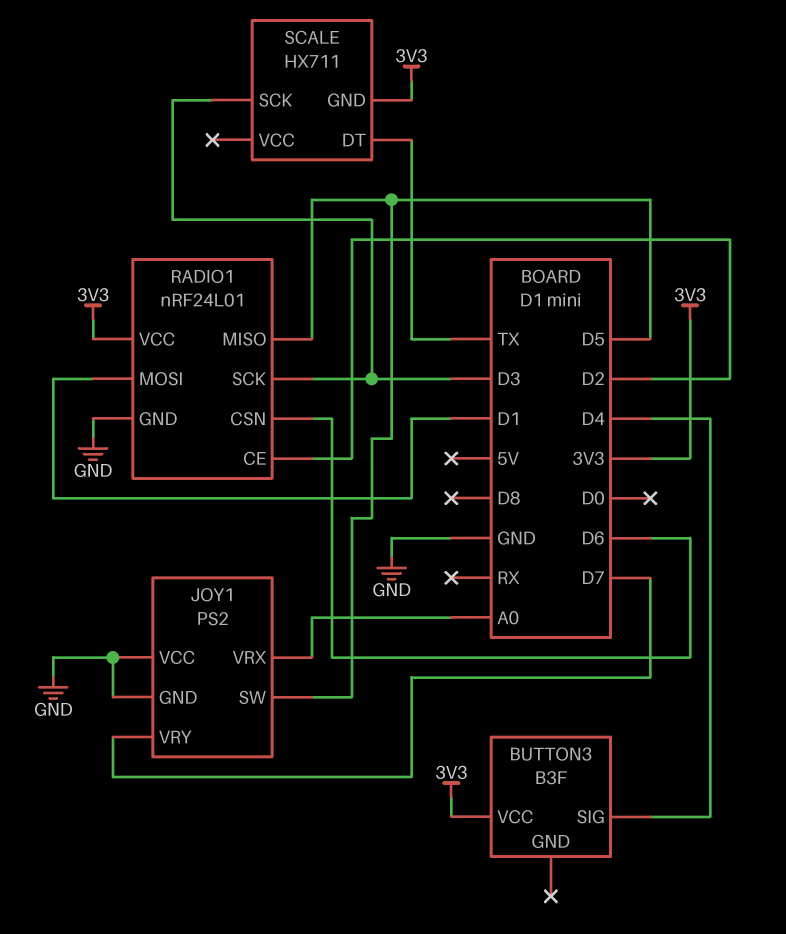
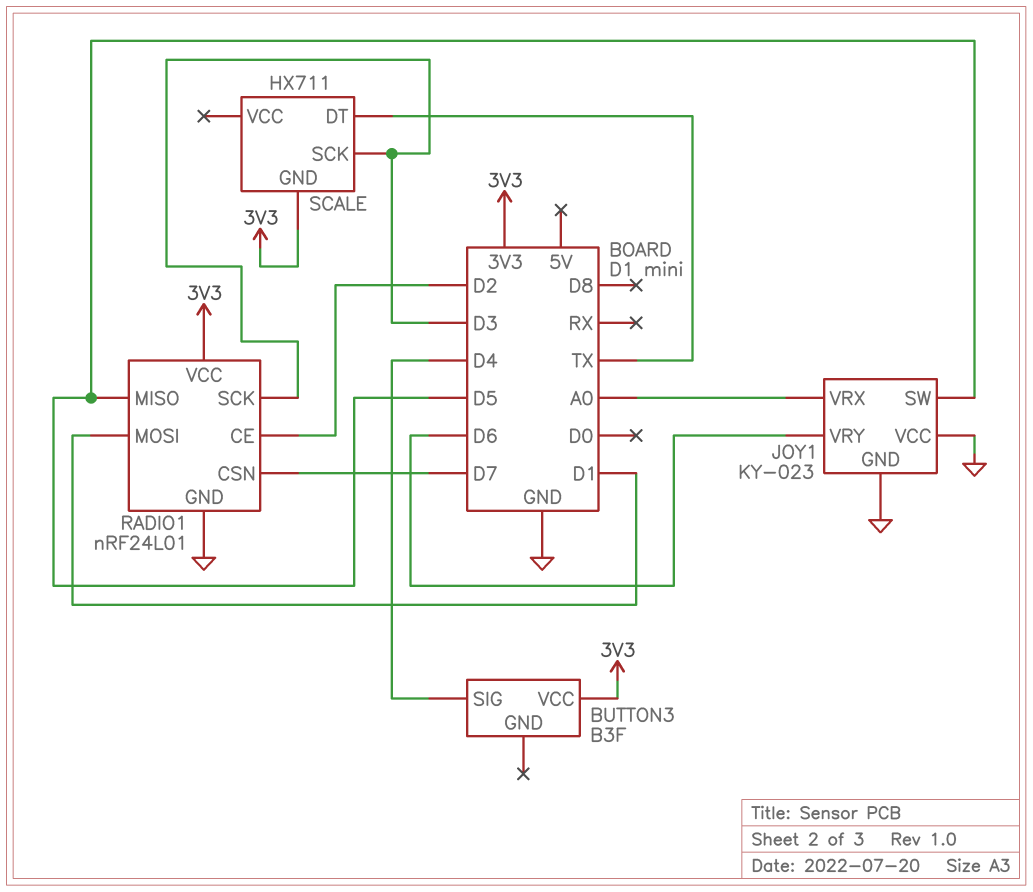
JOY1: PS2 -> KY-023
JOY1 pin VRY: D7 -> D6
RADIO1 pin CSN: D6 -> D7

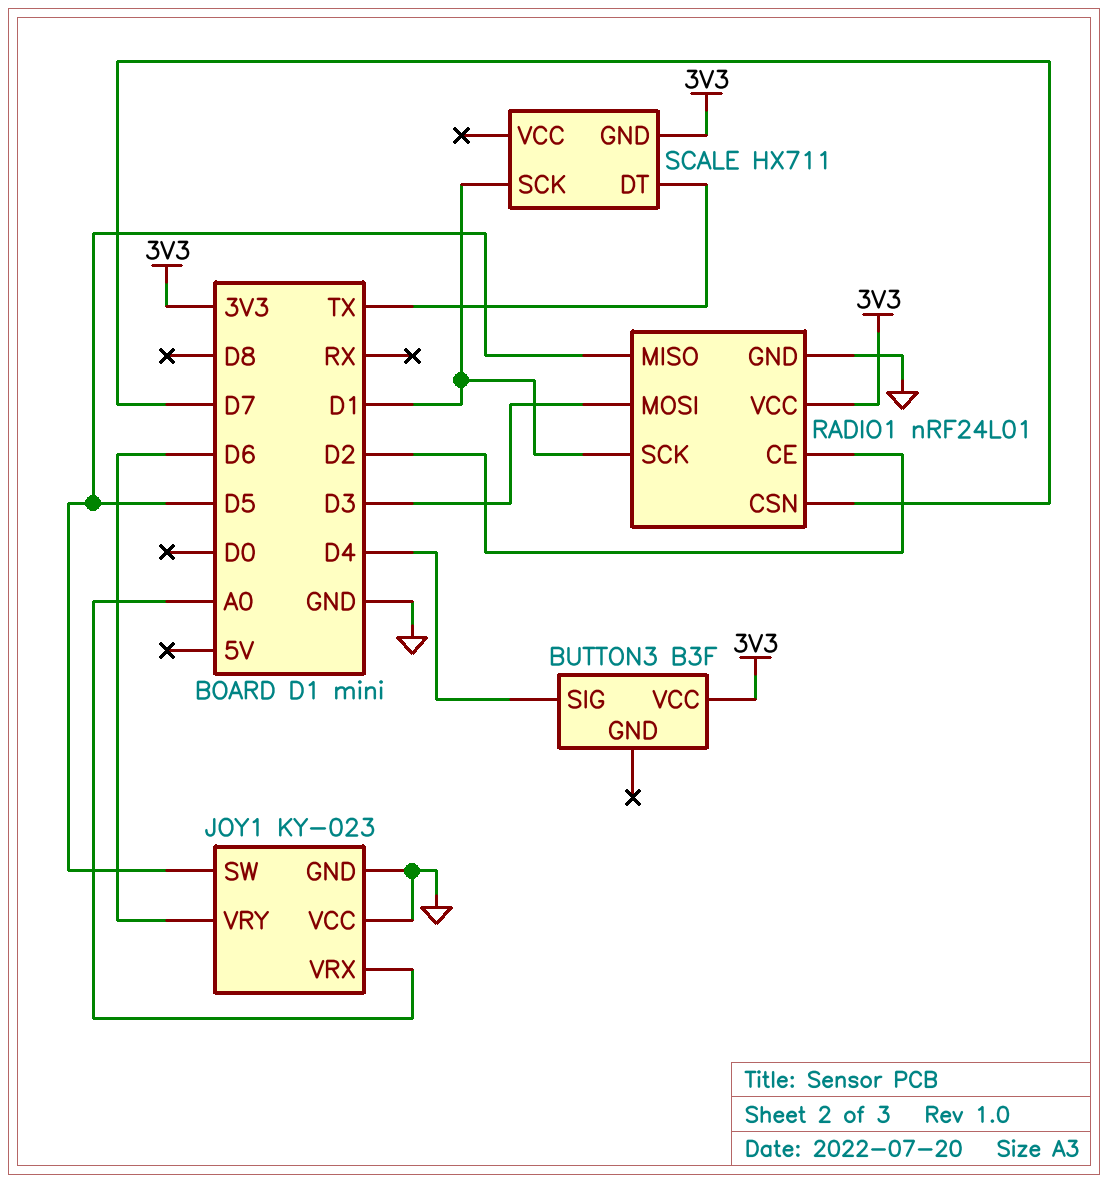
RADIO1 pin MOSI: D1 -> D3
RADIO1 pin SCK: D3 -> D1
SCALE pin SCK: D3 -> D1

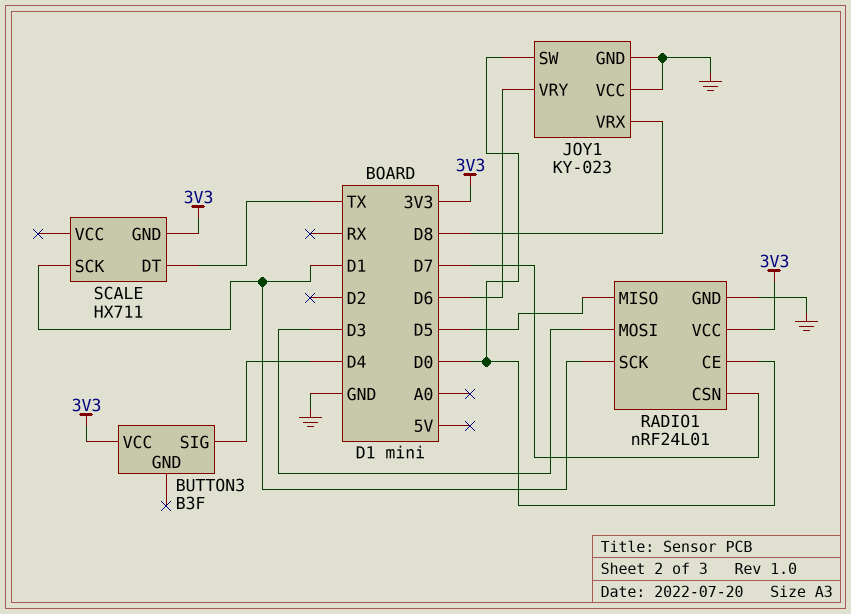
JOY1 pin SW: D5 -> D0
JOY1 pin VRX: A0 -> D8
RADIO1 pin CE: D2 -> D0

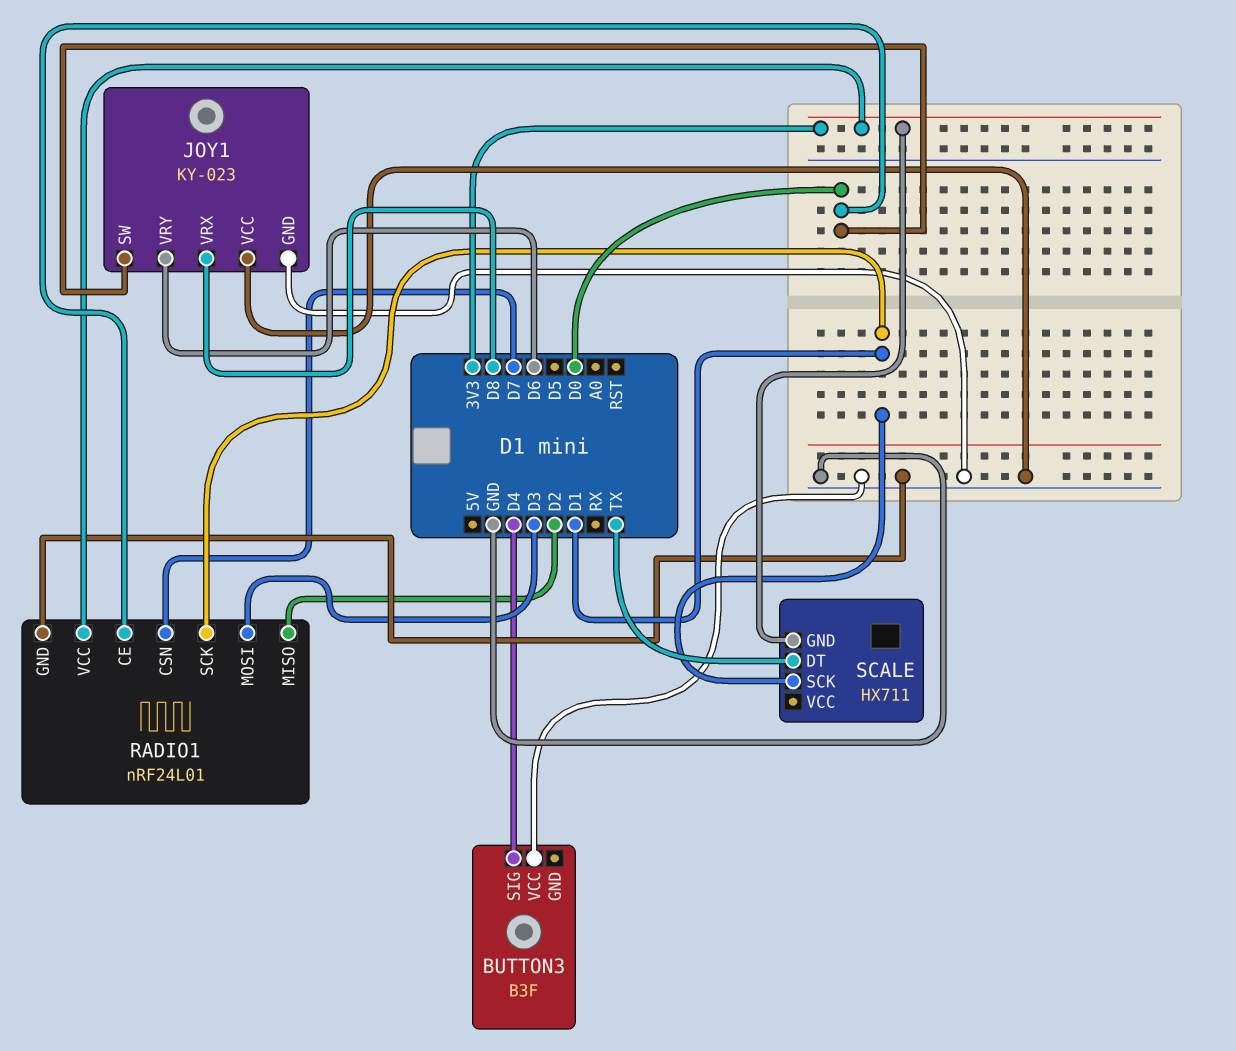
BUTTON3 pin VCC: 3V3 -> GND
RADIO1 pin MISO: D5 -> D2

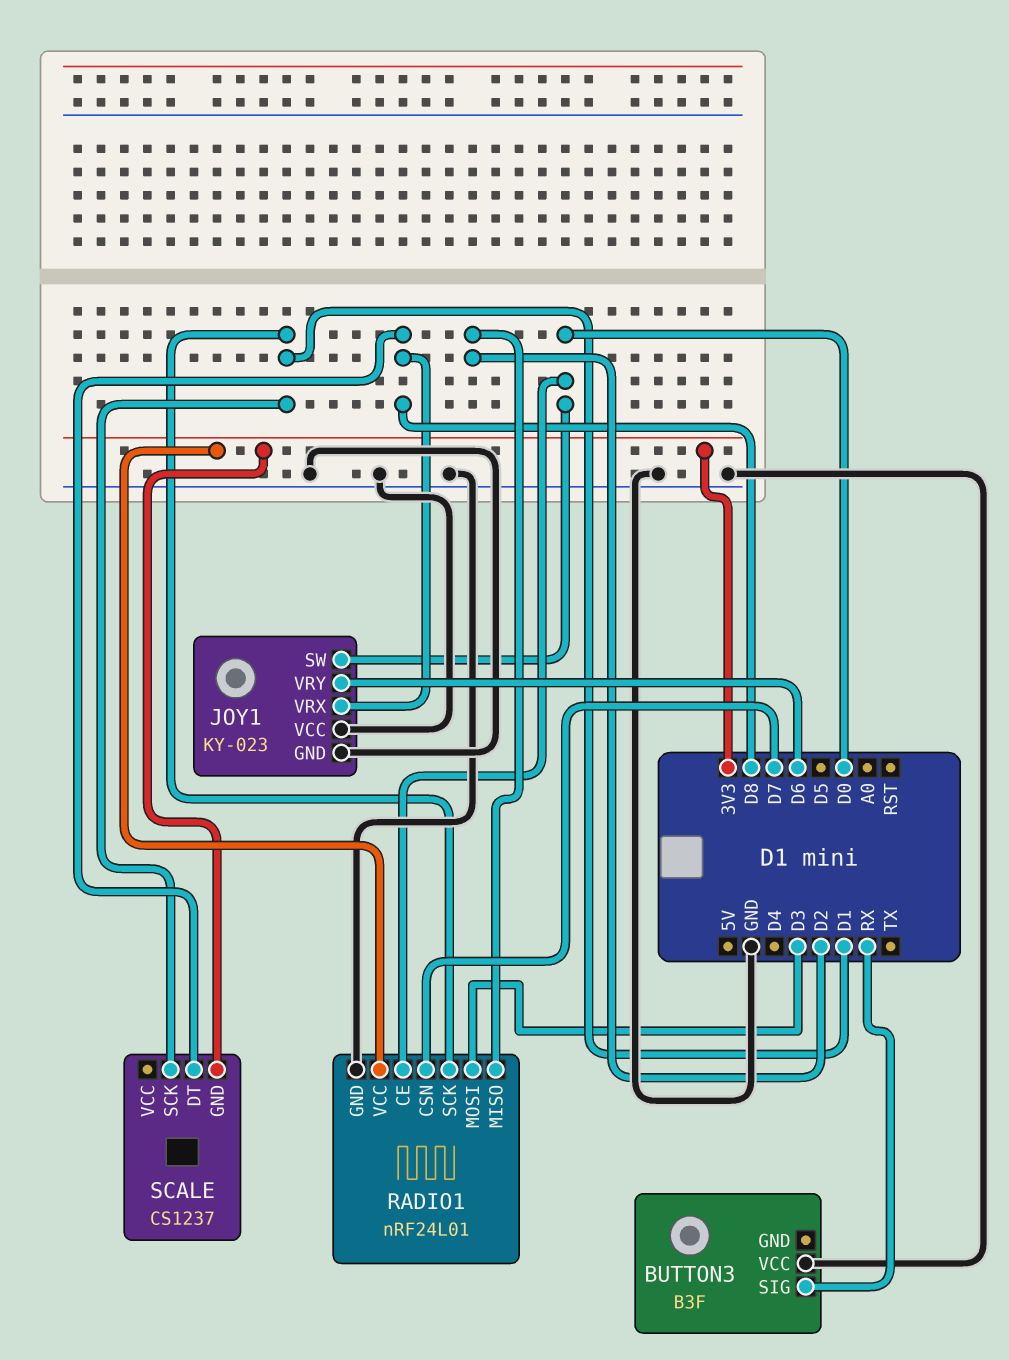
BUTTON3 pin SIG: D4 -> RX
SCALE: HX711 -> CS1237
SCALE pin DT: TX -> D8

